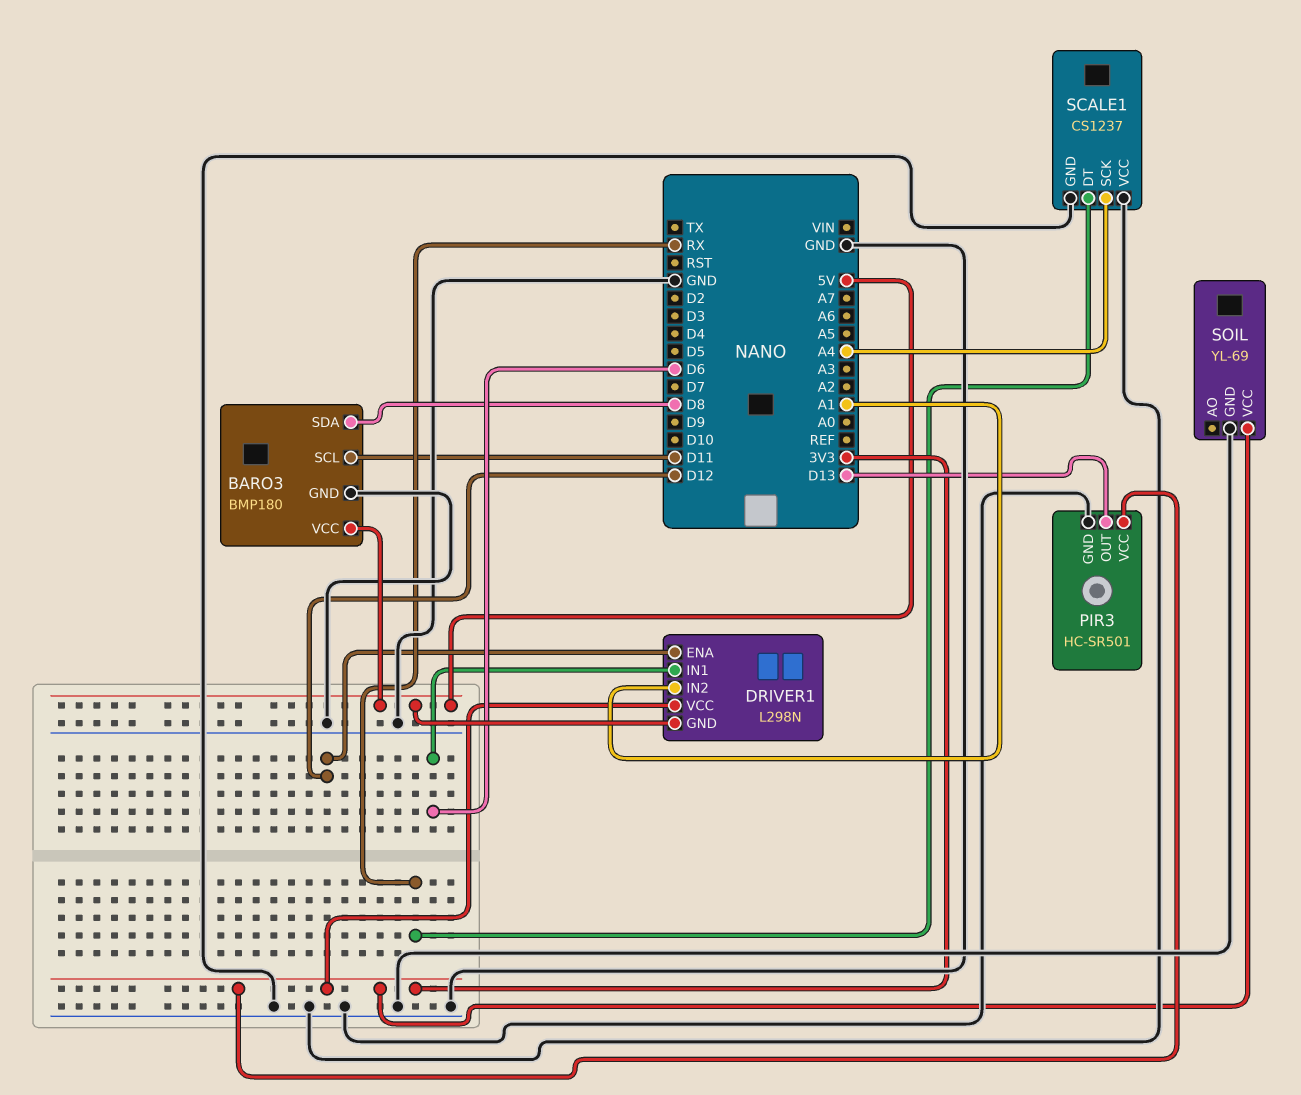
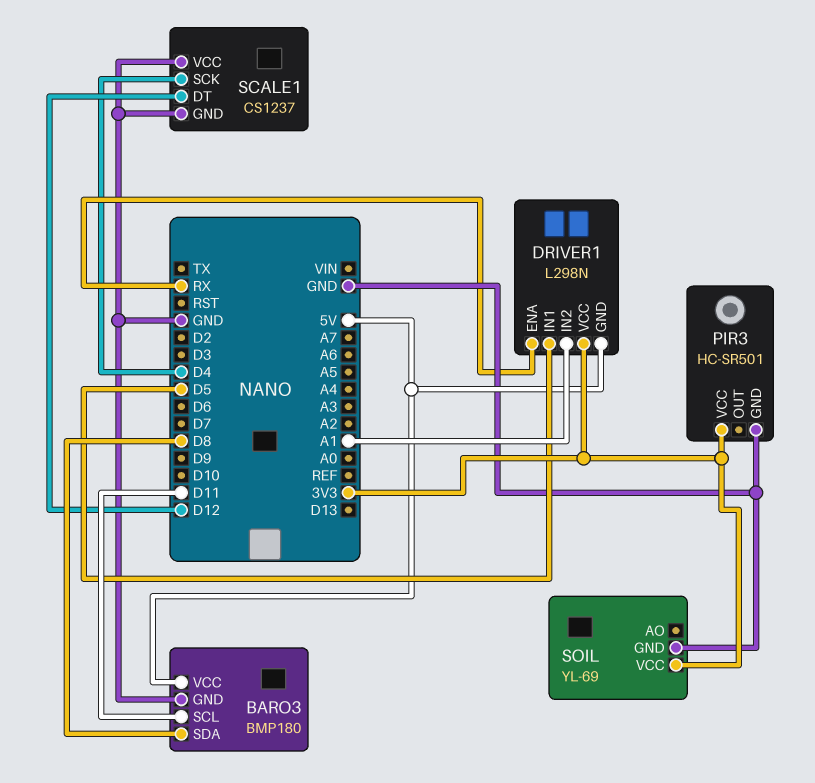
DRIVER1 pin ENA: D12 -> RX
DRIVER1 pin IN1: D6 -> D5
PIR3 pin OUT: D13 -> none
SCALE1 pin DT: RX -> D12
SCALE1 pin SCK: A4 -> D4

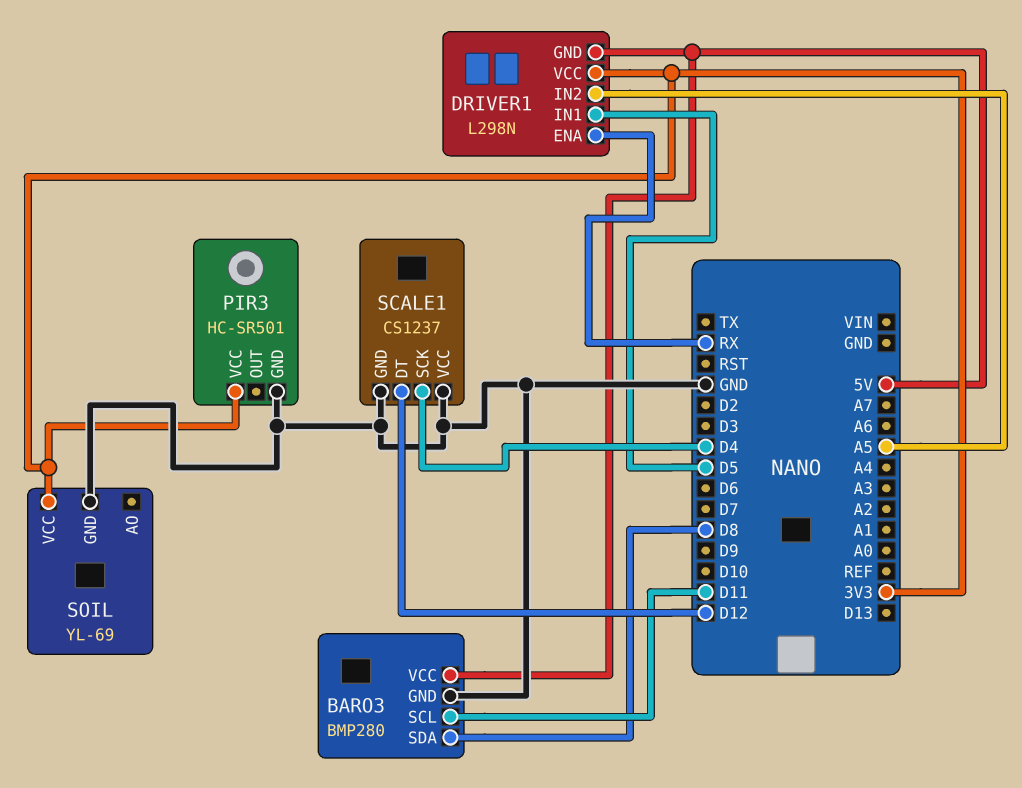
BARO3: BMP180 -> BMP280
DRIVER1 pin IN2: A1 -> A5

